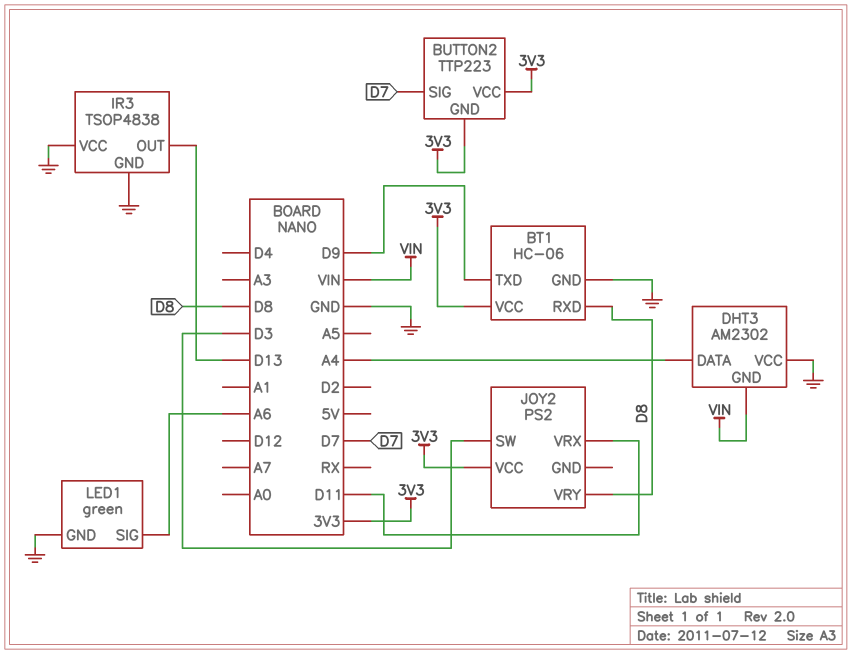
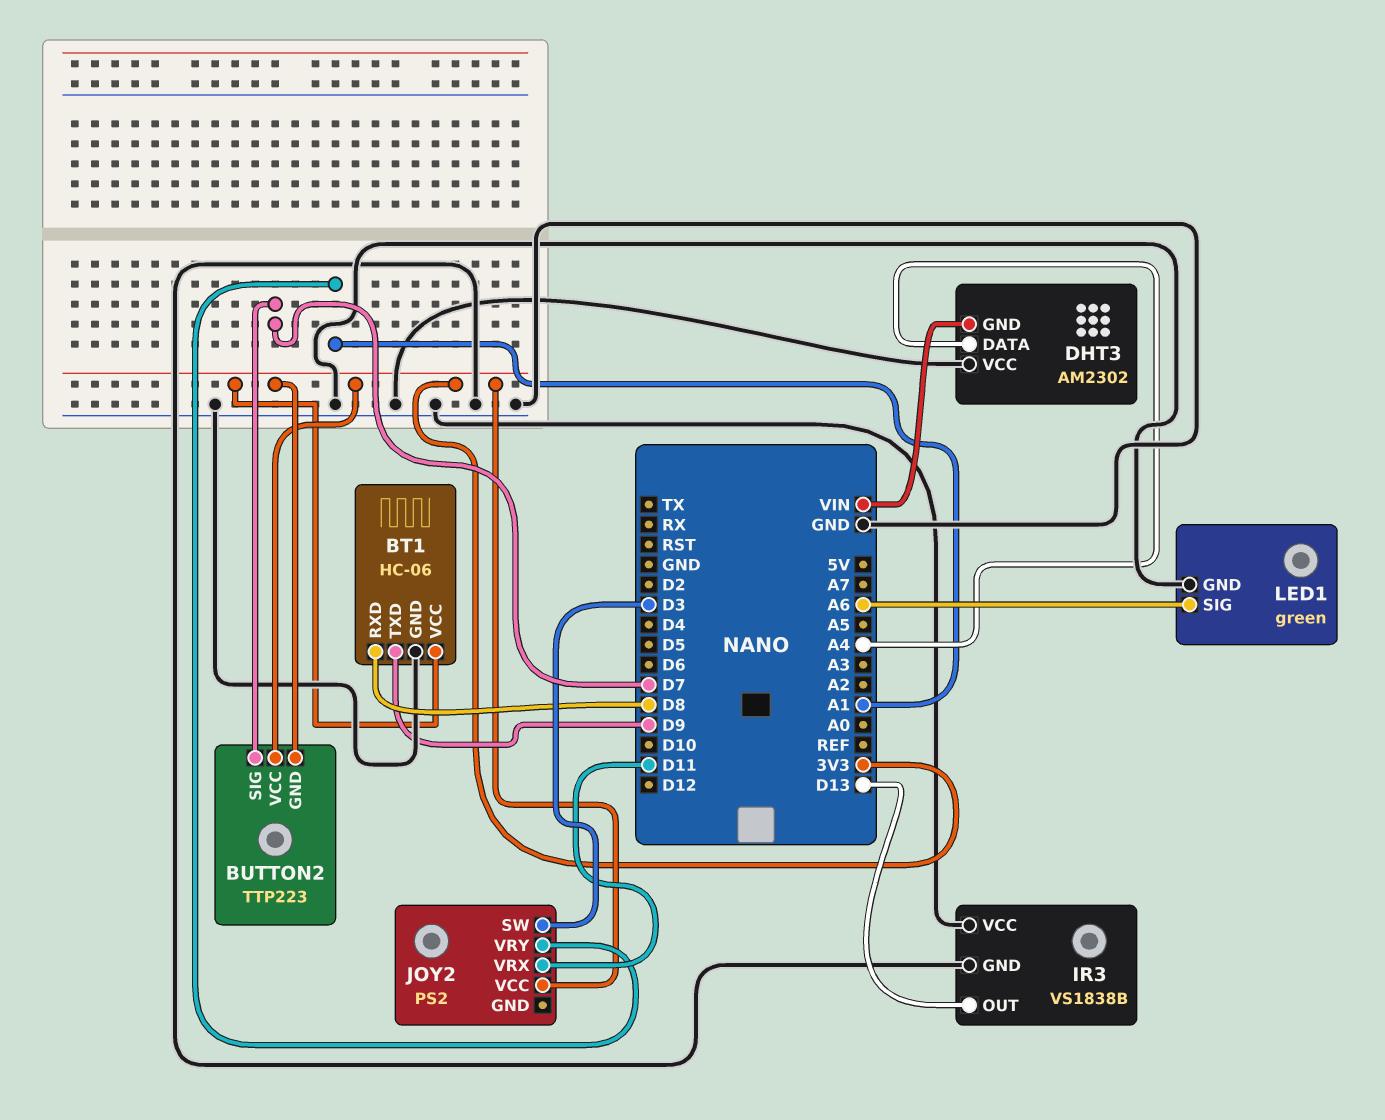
IR3: TSOP4838 -> VS1838B
JOY2 pin VRY: D8 -> A1

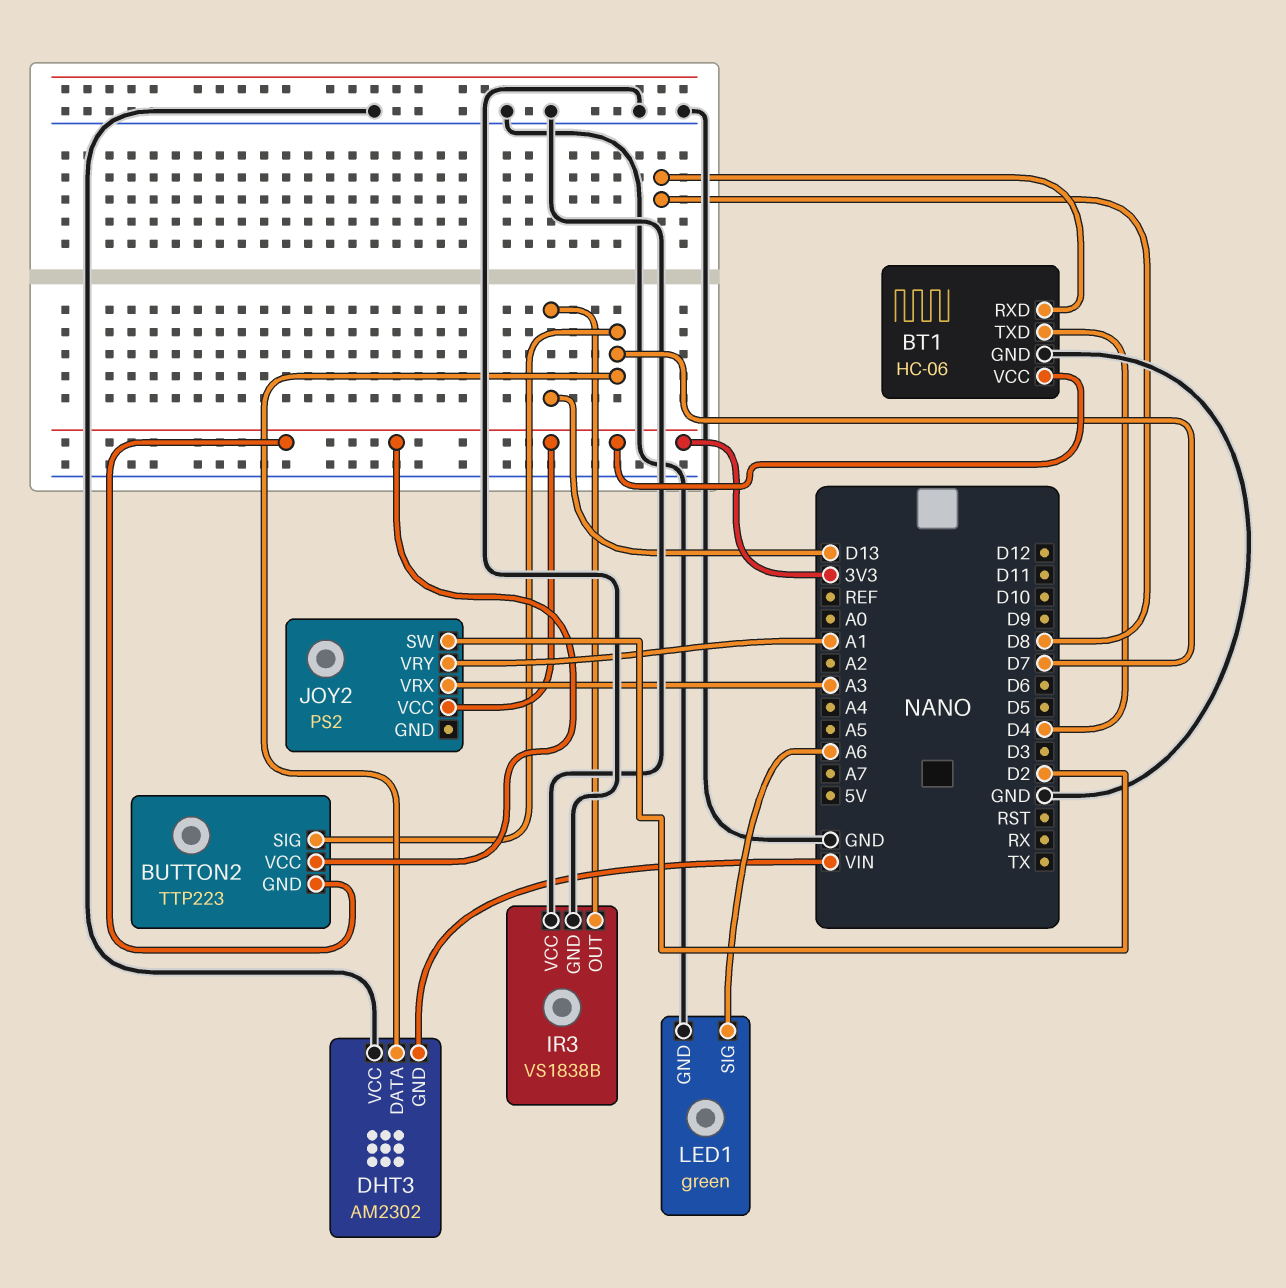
BT1 pin TXD: D9 -> D4
DHT3 pin DATA: A4 -> D7
JOY2 pin SW: D3 -> D2
JOY2 pin VRX: D11 -> A3

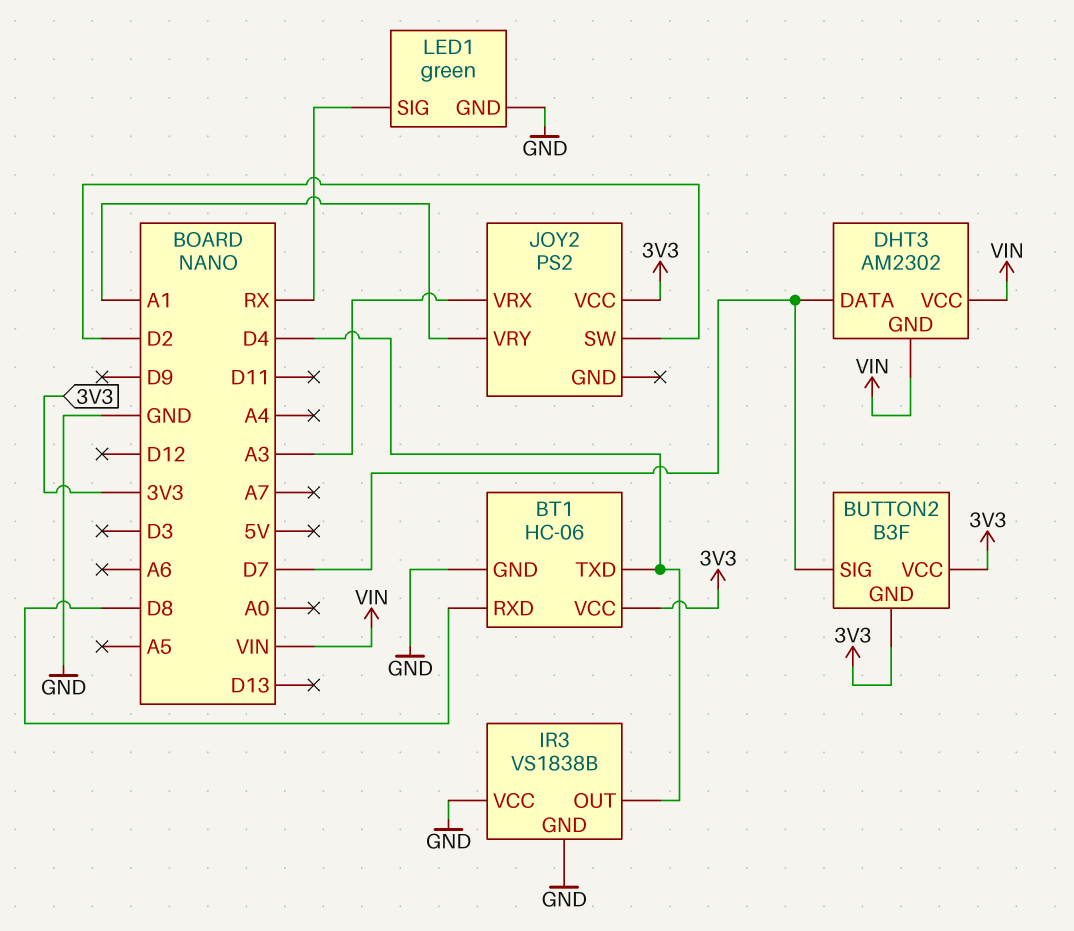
BUTTON2: TTP223 -> B3F
DHT3 pin VCC: GND -> VIN
IR3 pin OUT: D13 -> D4
LED1 pin SIG: A6 -> RX

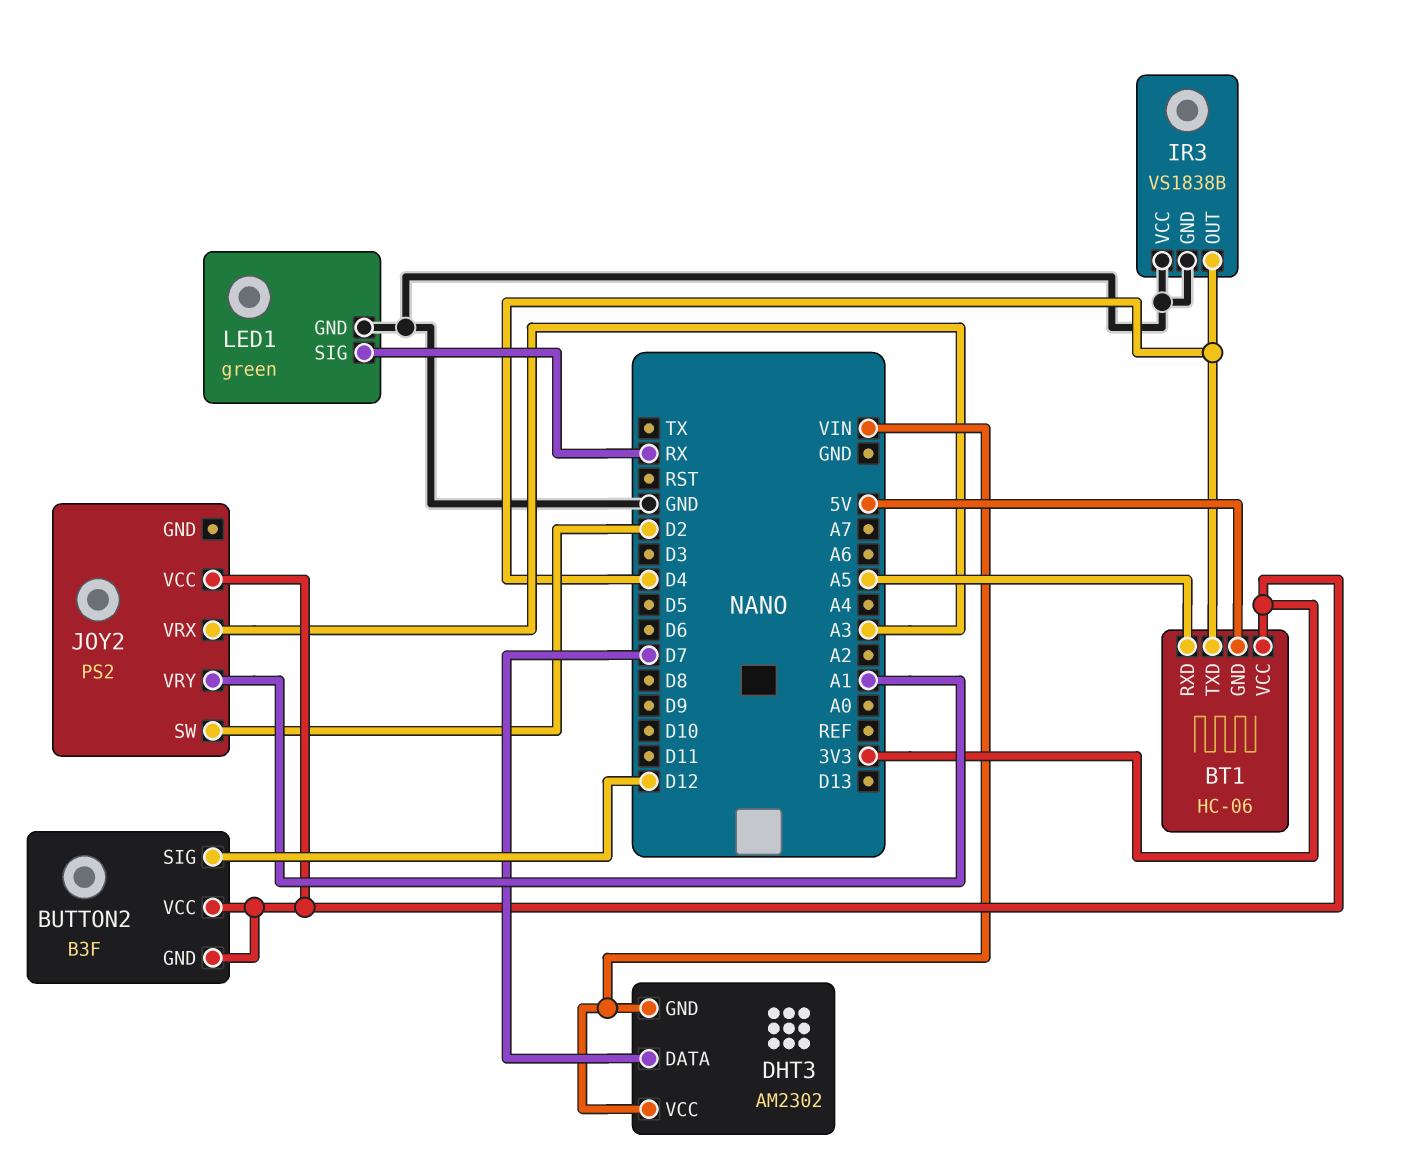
BT1 pin GND: GND -> 5V
BT1 pin RXD: D8 -> A5
BUTTON2 pin SIG: D7 -> D12

